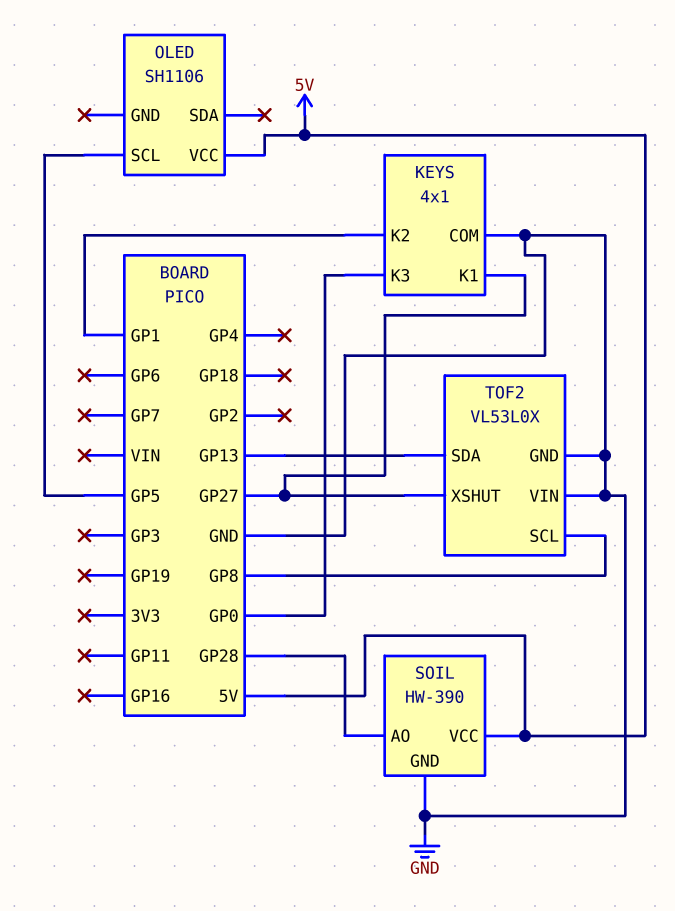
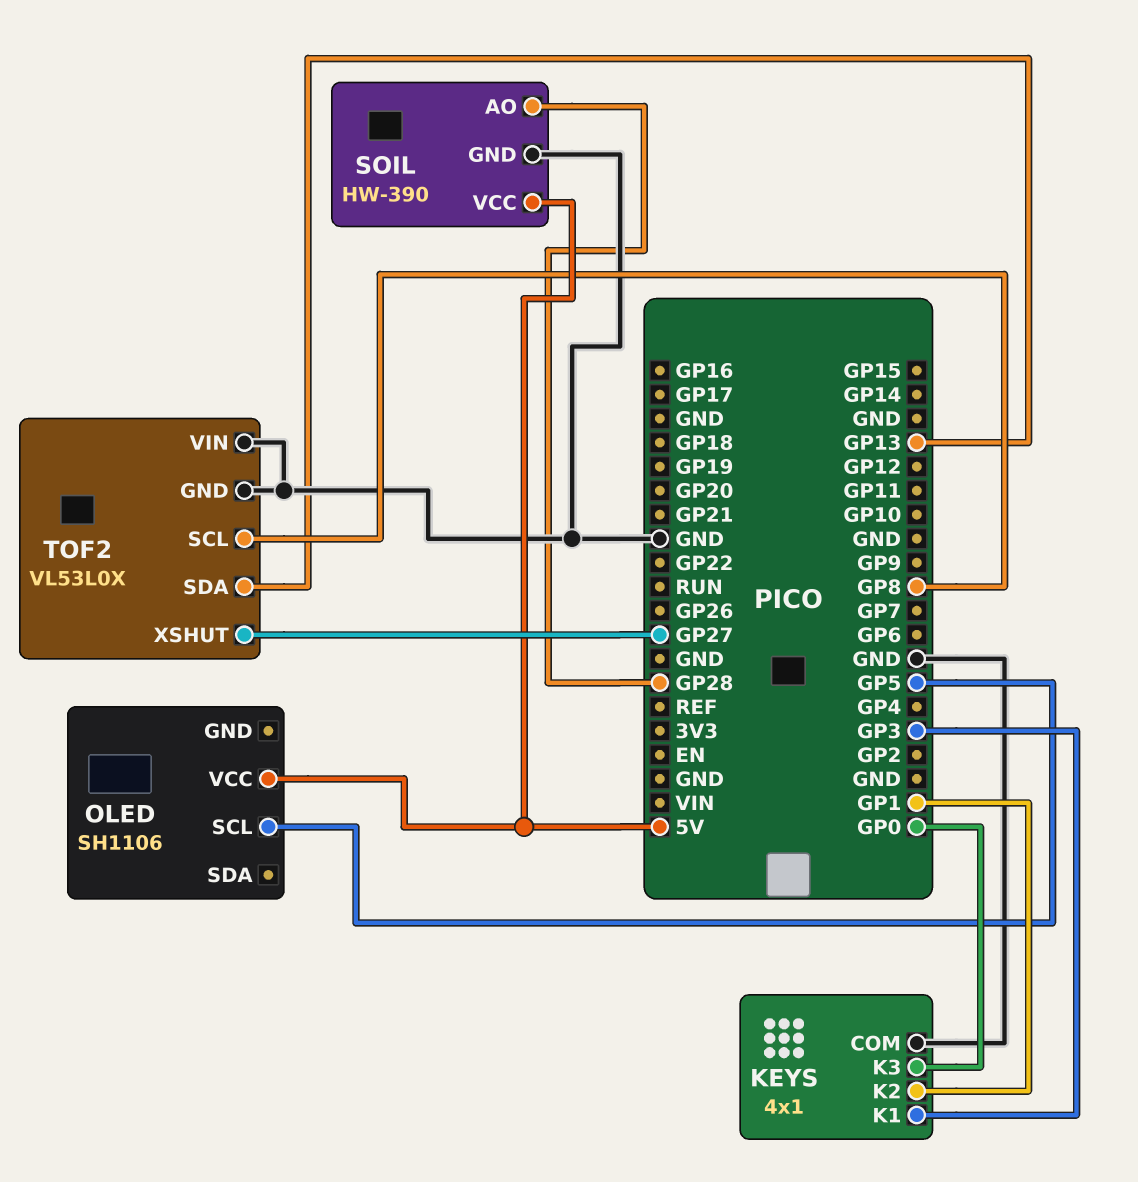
KEYS pin K1: GP27 -> GP3

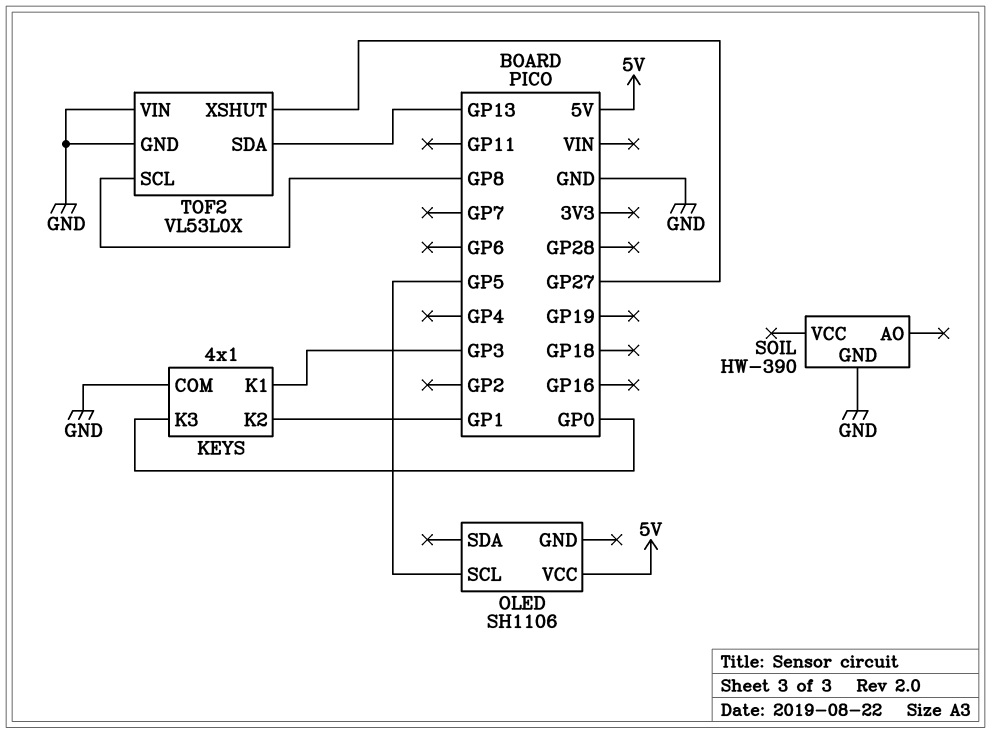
SOIL pin AO: GP28 -> none
SOIL pin VCC: 5V -> none

